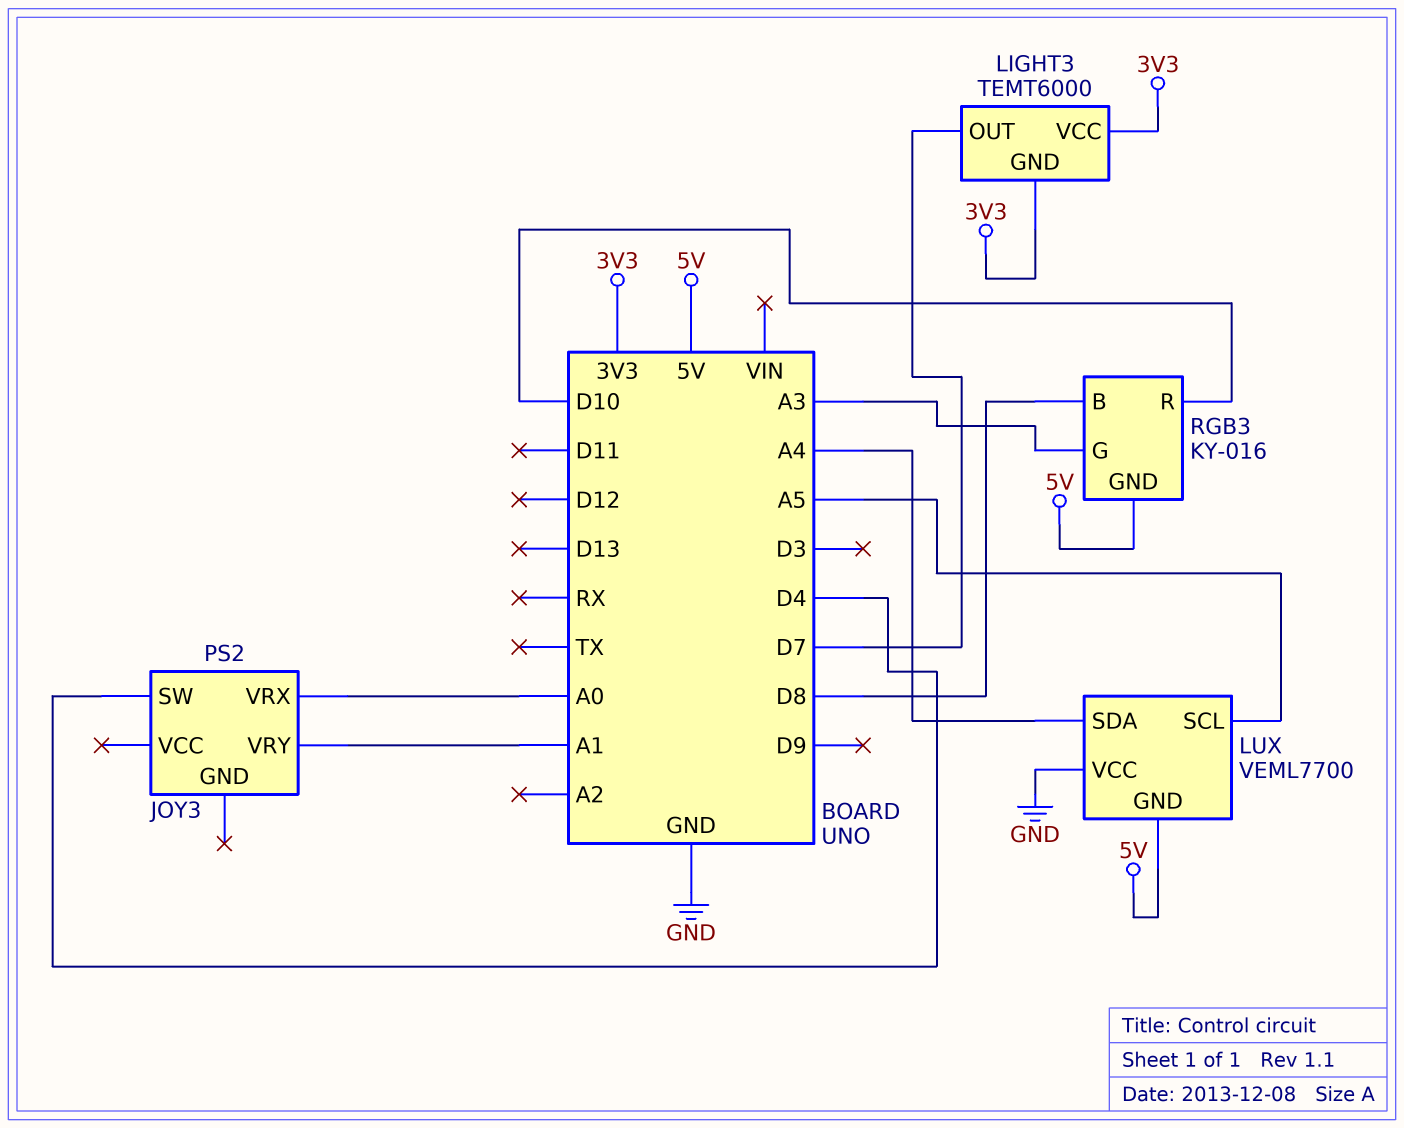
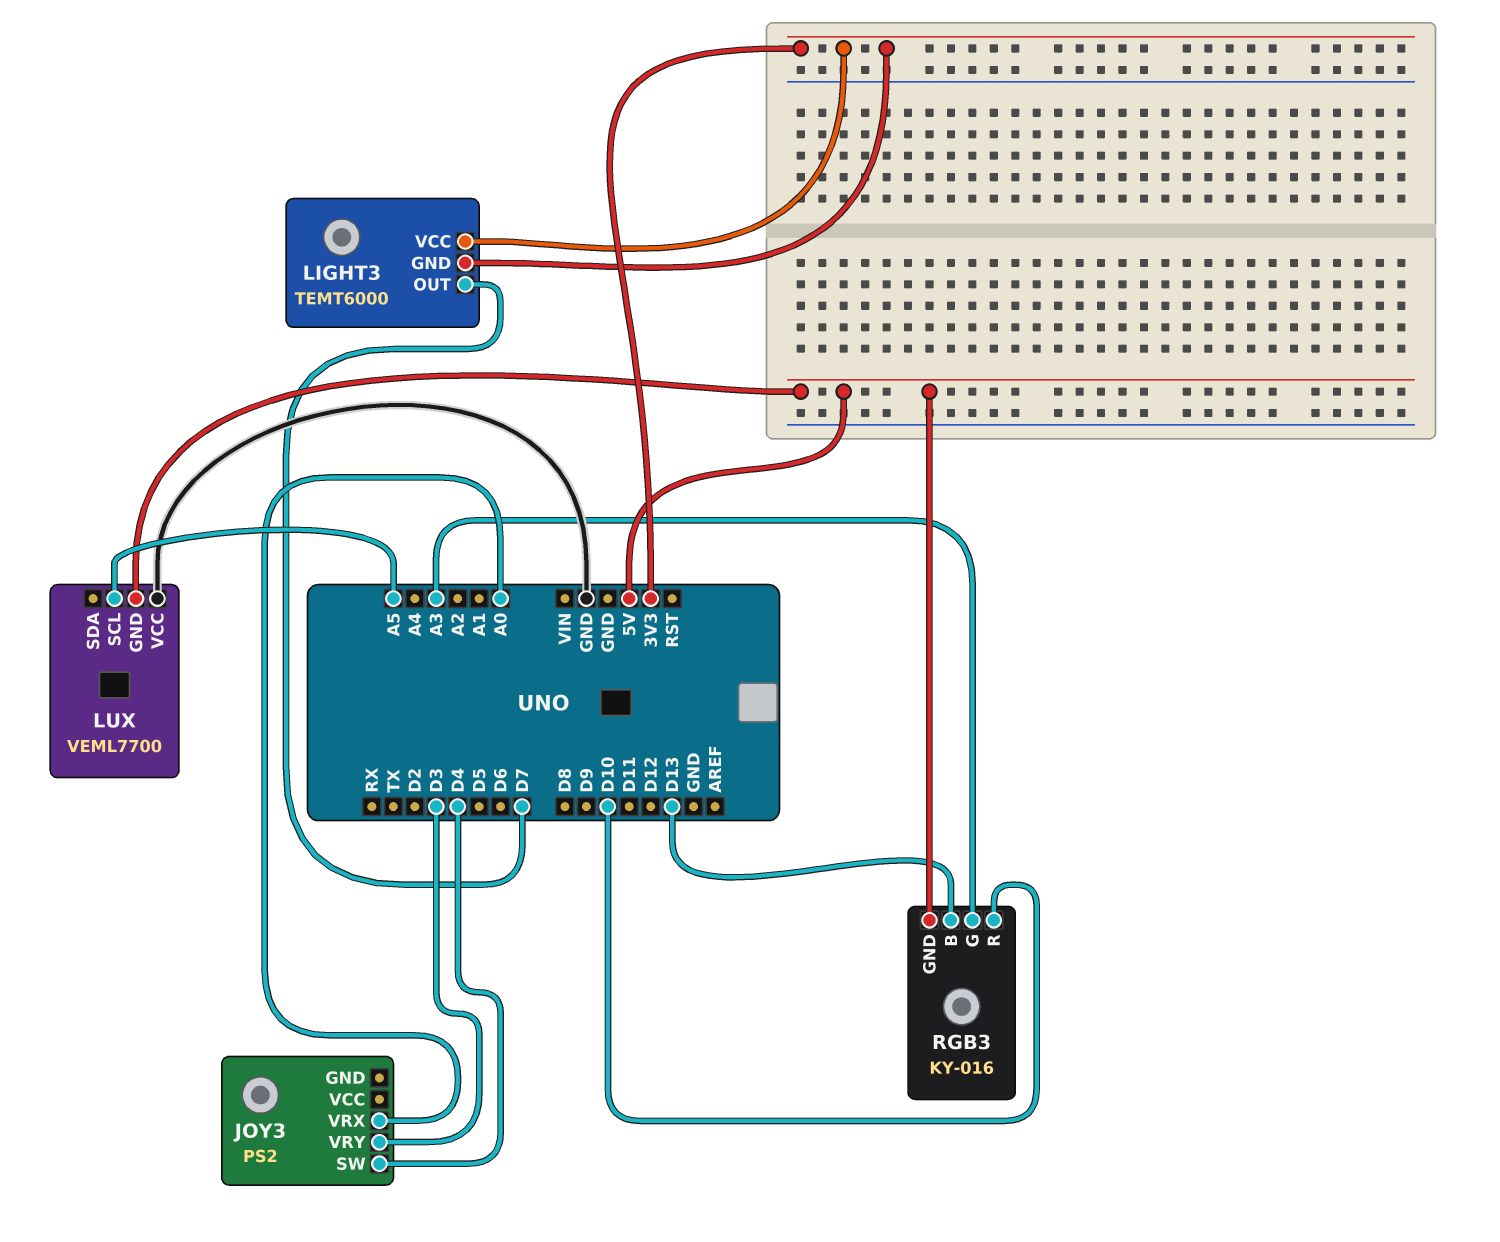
JOY3 pin VRY: A1 -> D3
LUX pin SDA: A4 -> none
RGB3 pin B: D8 -> D13

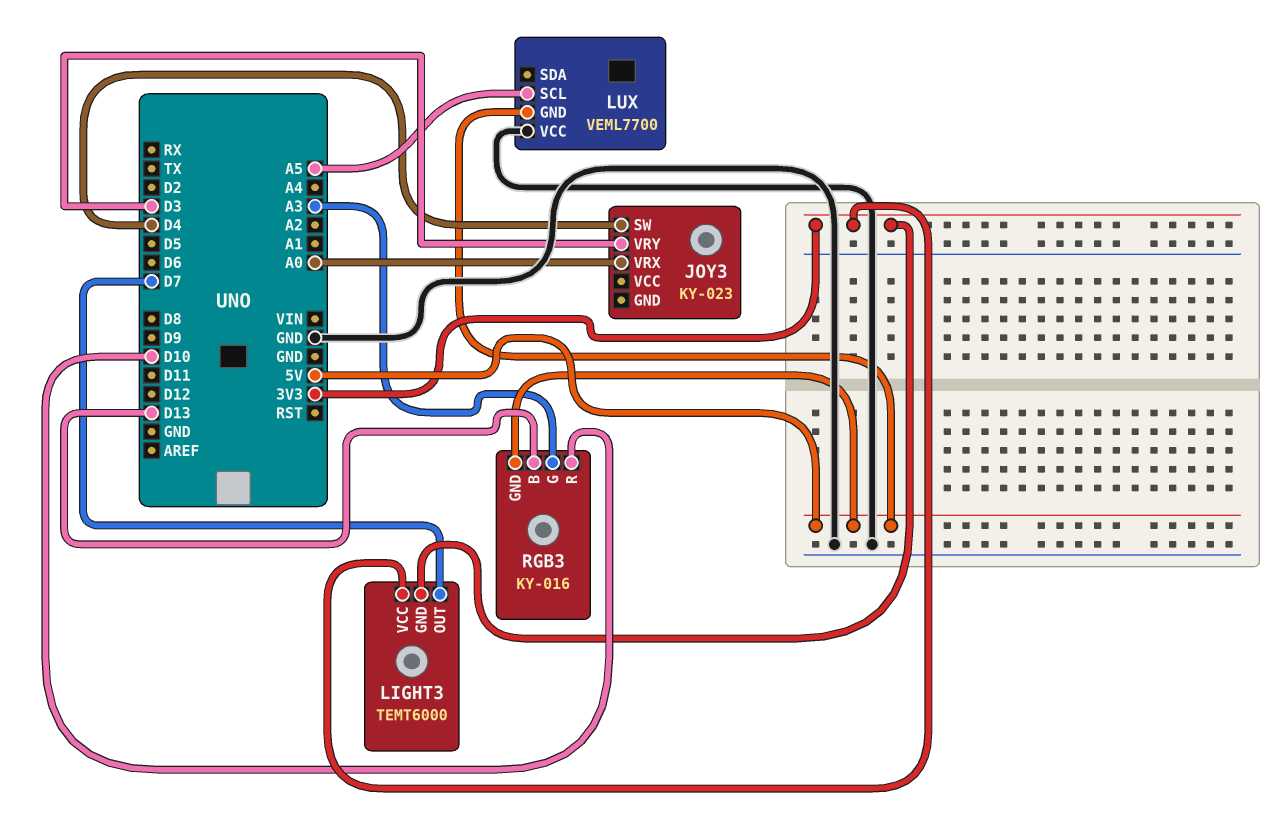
JOY3: PS2 -> KY-023

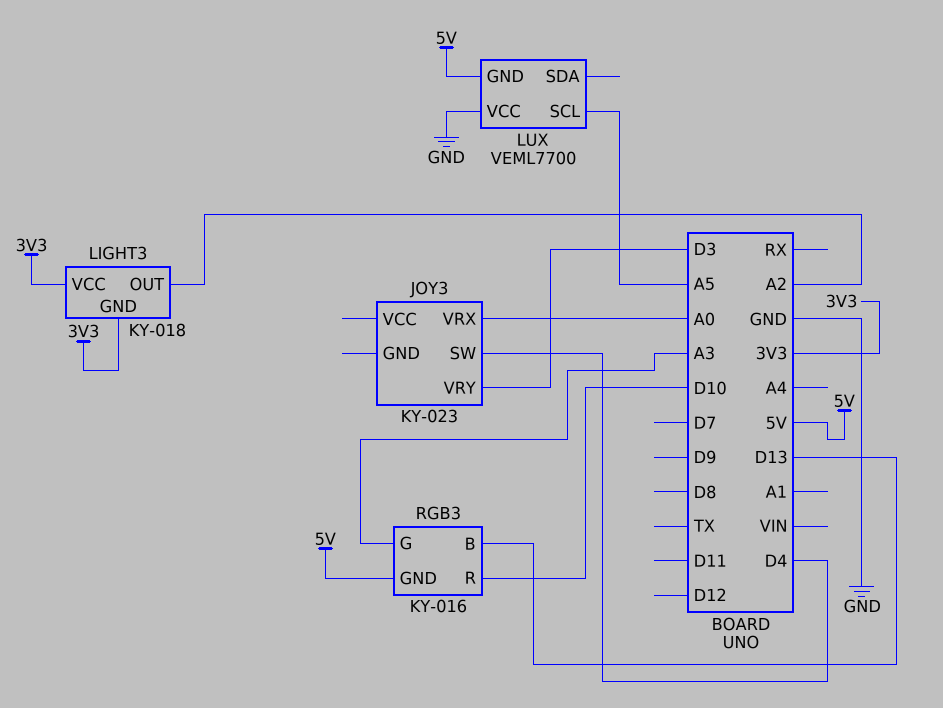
LIGHT3: TEMT6000 -> KY-018
LIGHT3 pin OUT: D7 -> A2

